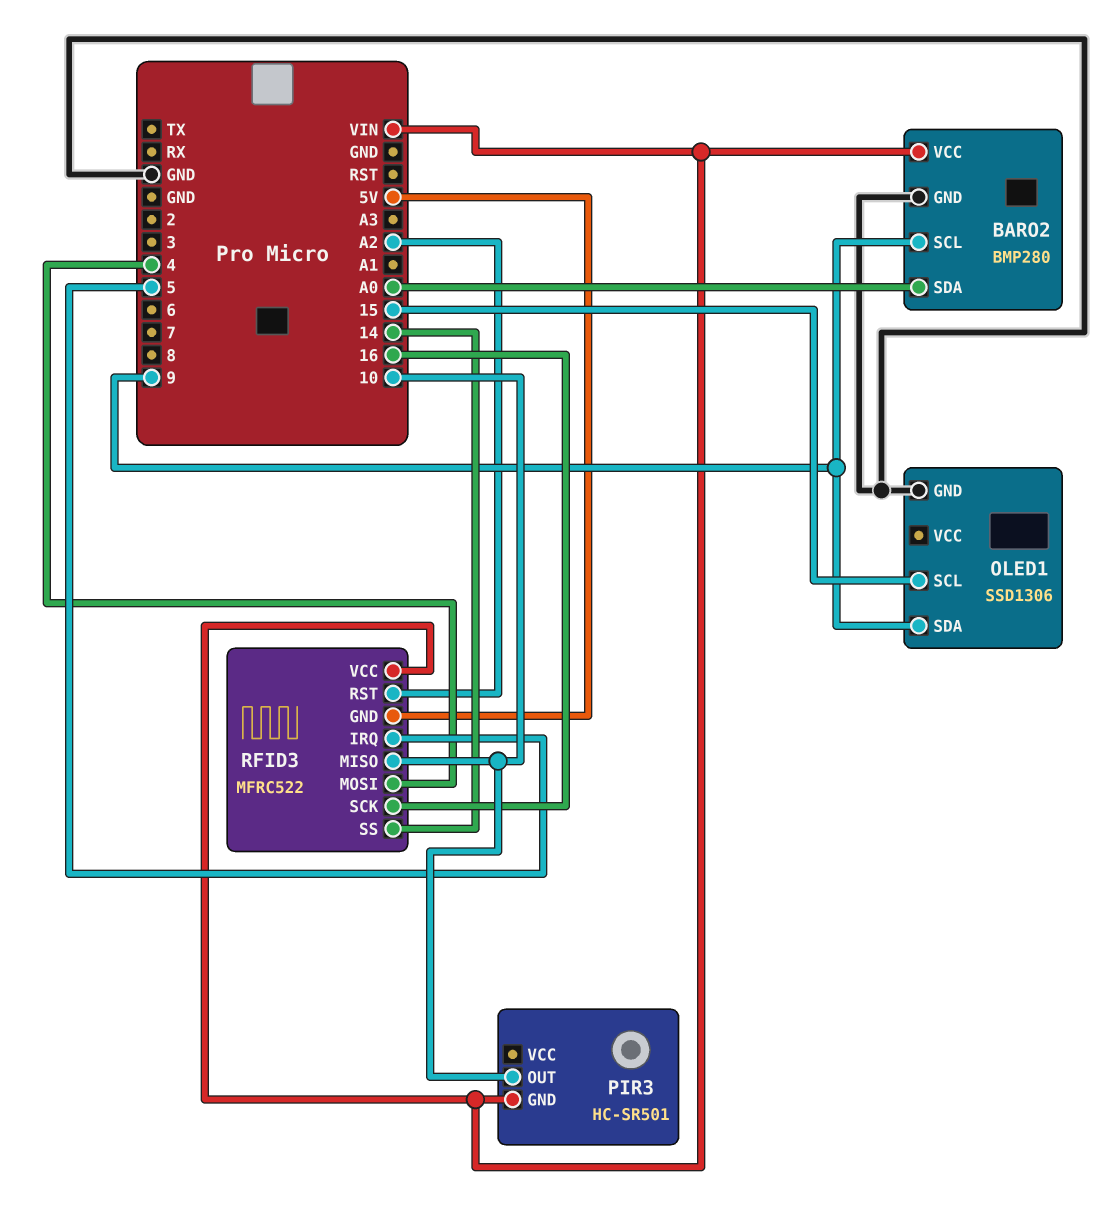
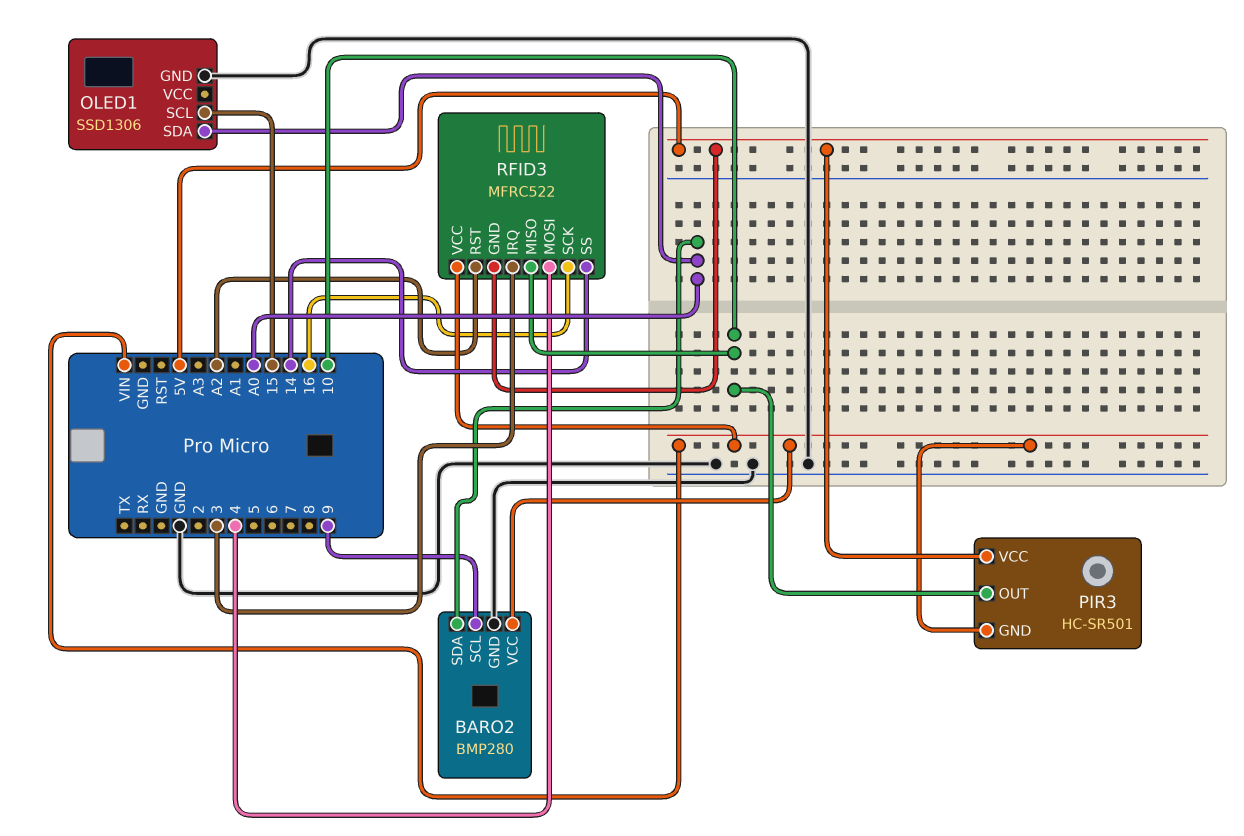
OLED1 pin SDA: 9 -> A0
PIR3 pin VCC: none -> 5V
RFID3 pin IRQ: 5 -> 3

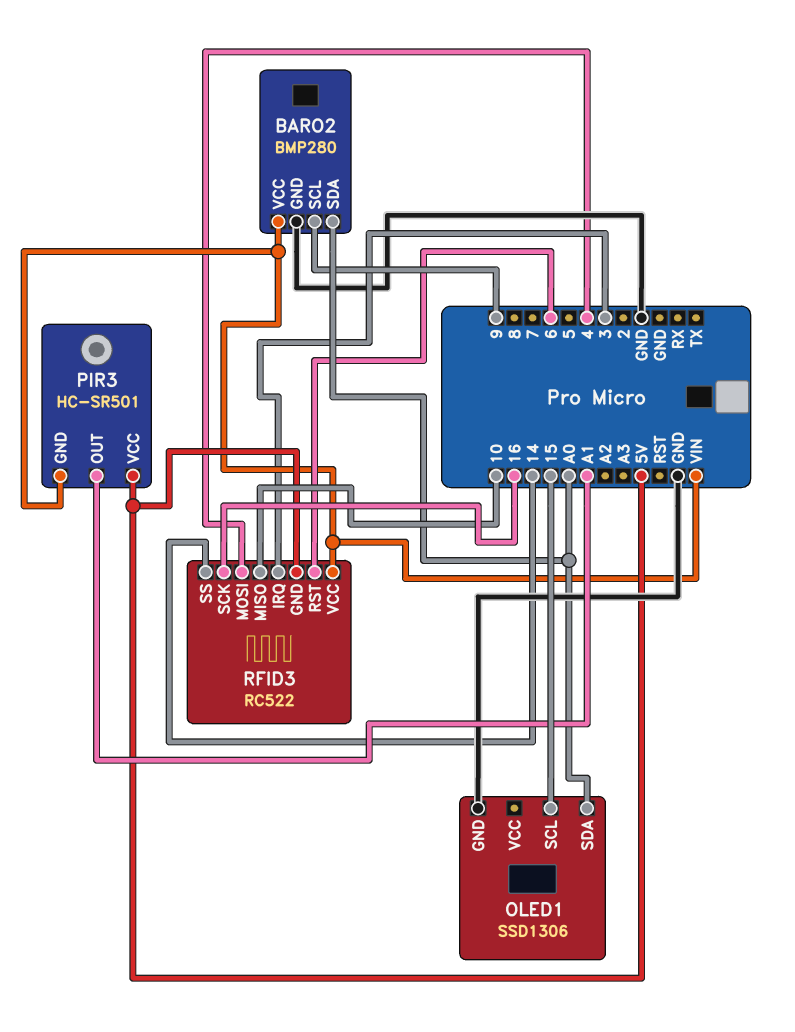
PIR3 pin OUT: 10 -> A1
RFID3: MFRC522 -> RC522
RFID3 pin RST: A2 -> 6

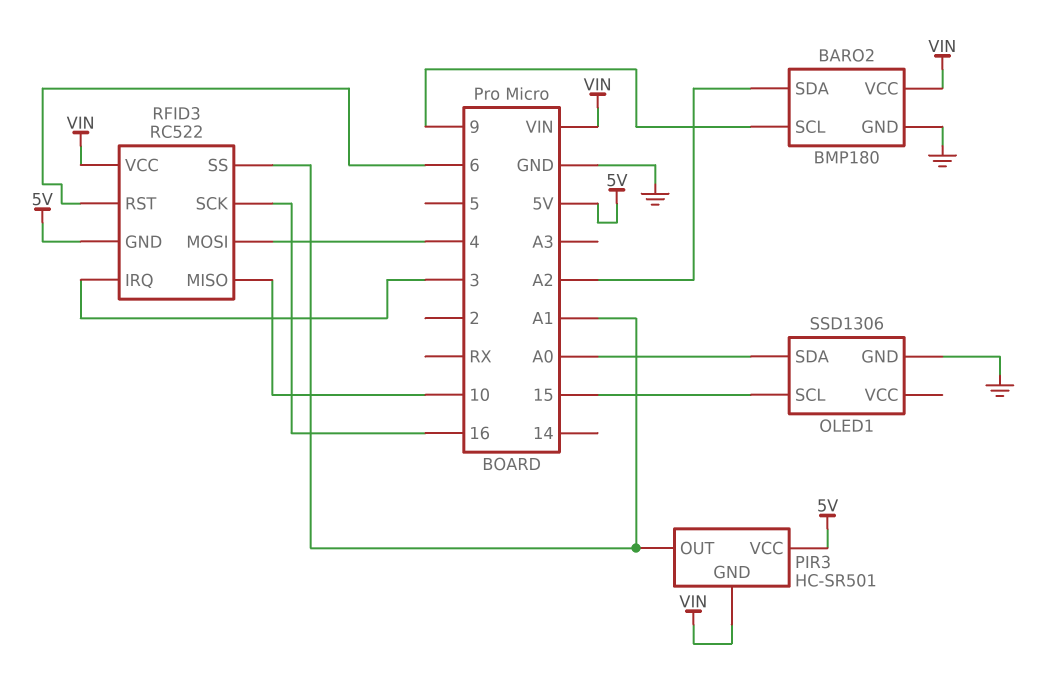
BARO2: BMP280 -> BMP180
BARO2 pin SDA: A0 -> A2
RFID3 pin SS: 14 -> A1

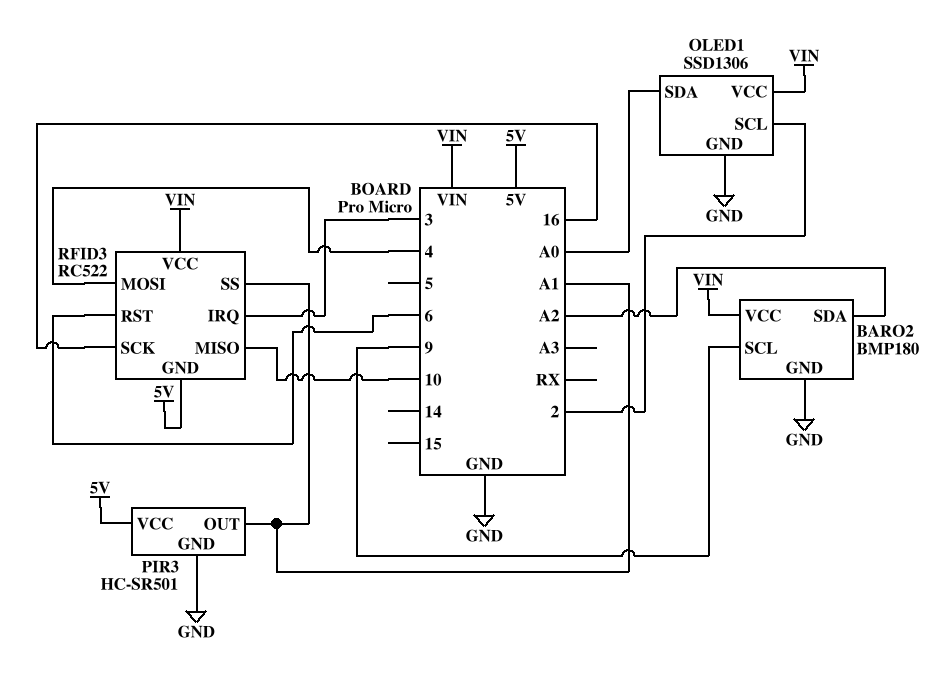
OLED1 pin SCL: 15 -> 2
OLED1 pin VCC: none -> VIN
PIR3 pin GND: VIN -> GND

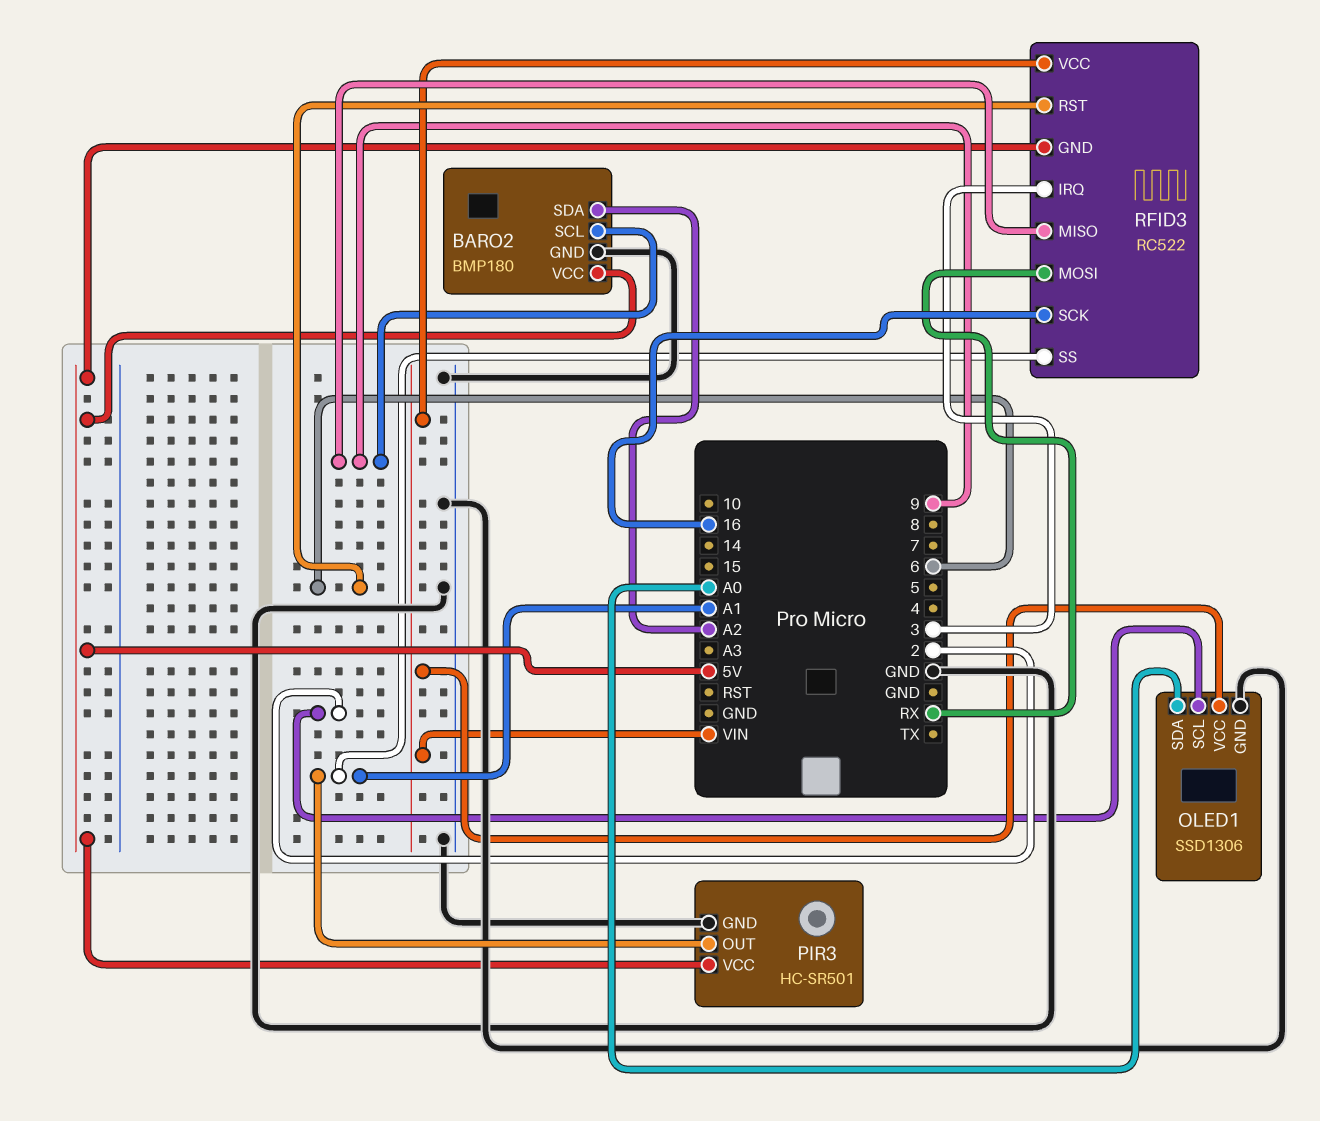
BARO2 pin VCC: VIN -> 5V
RFID3 pin MISO: 10 -> 9
RFID3 pin MOSI: 4 -> RX

